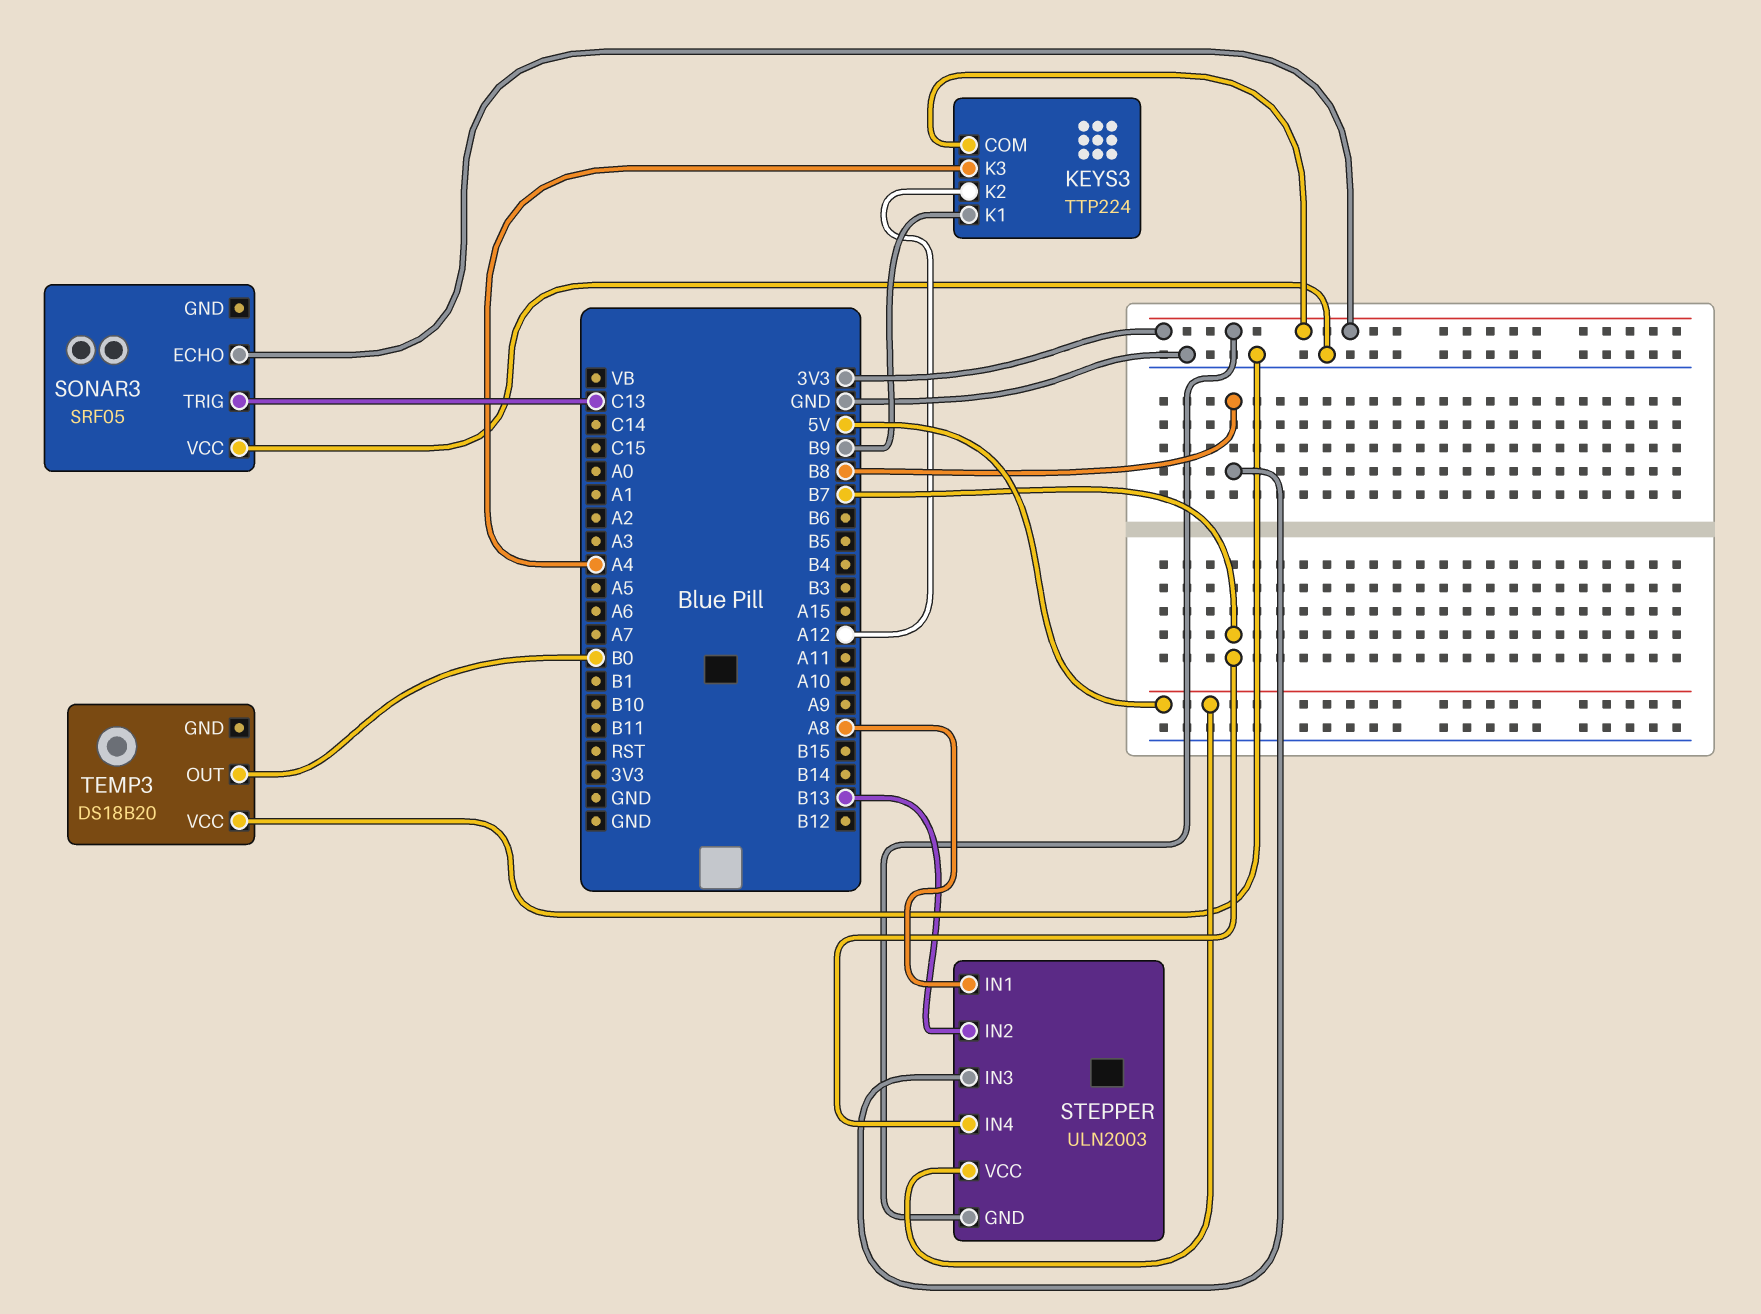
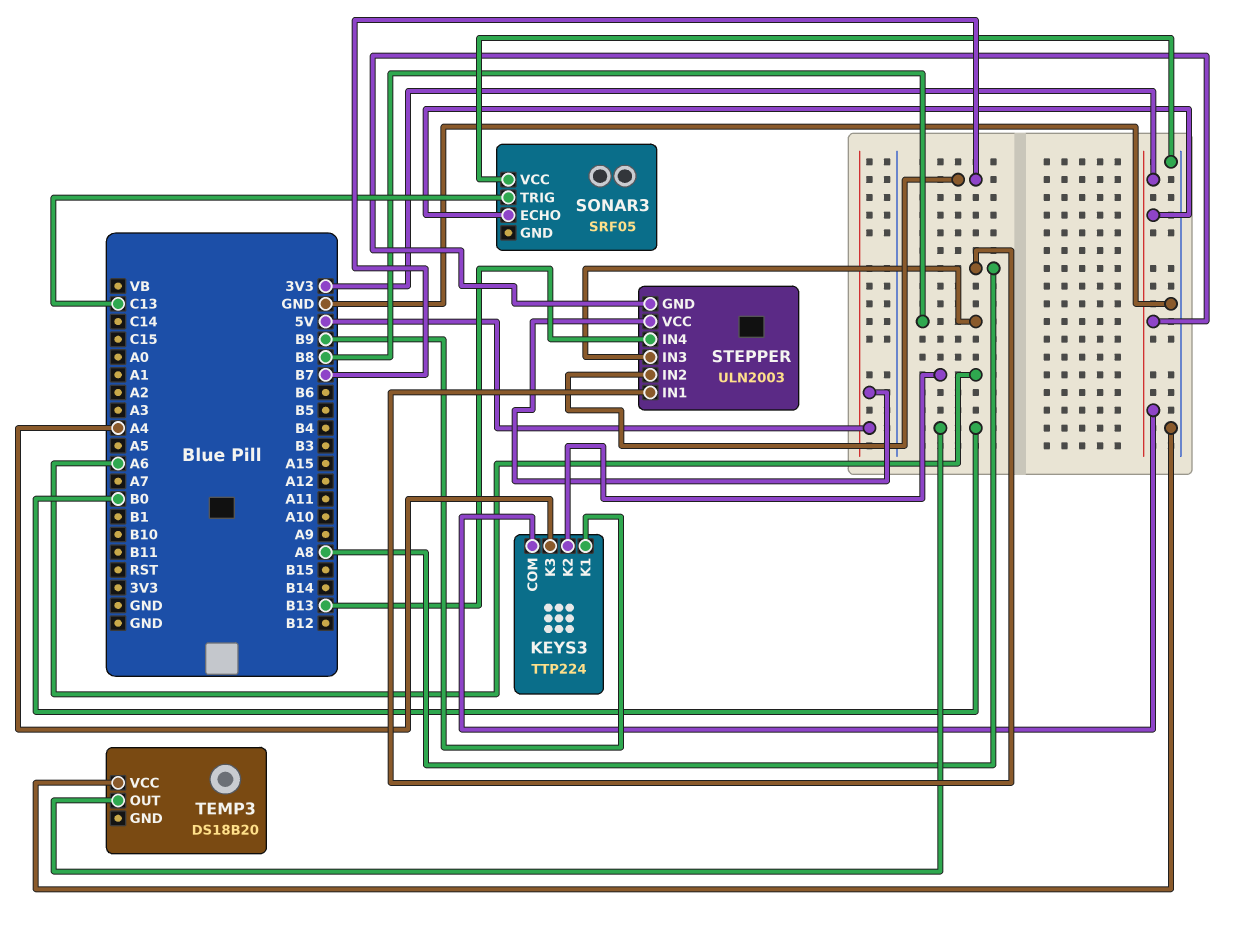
KEYS3 pin K2: A12 -> A6
STEPPER pin IN2: B13 -> B7
STEPPER pin IN4: B7 -> B13

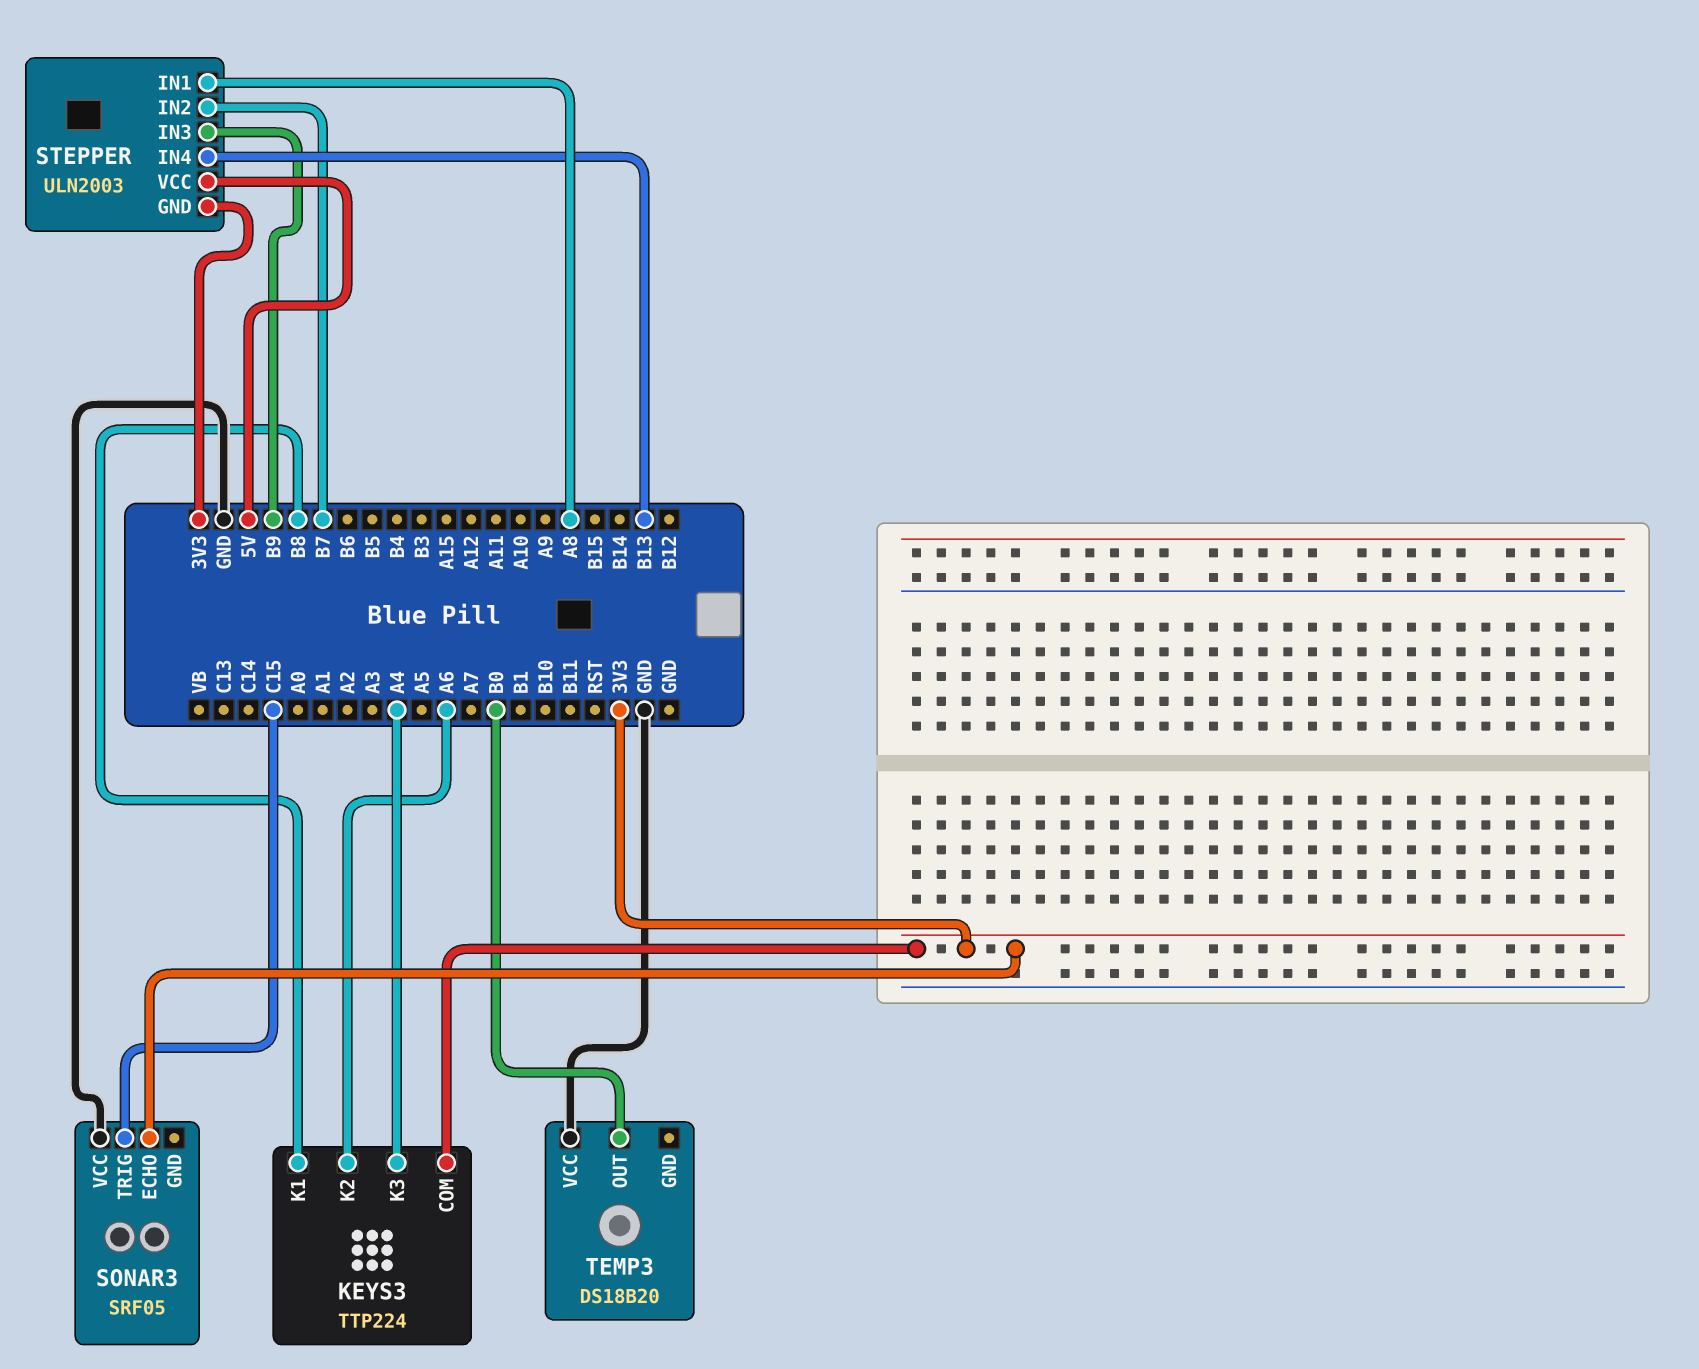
KEYS3 pin K1: B9 -> B8
SONAR3 pin TRIG: C13 -> C15
STEPPER pin IN3: B8 -> B9

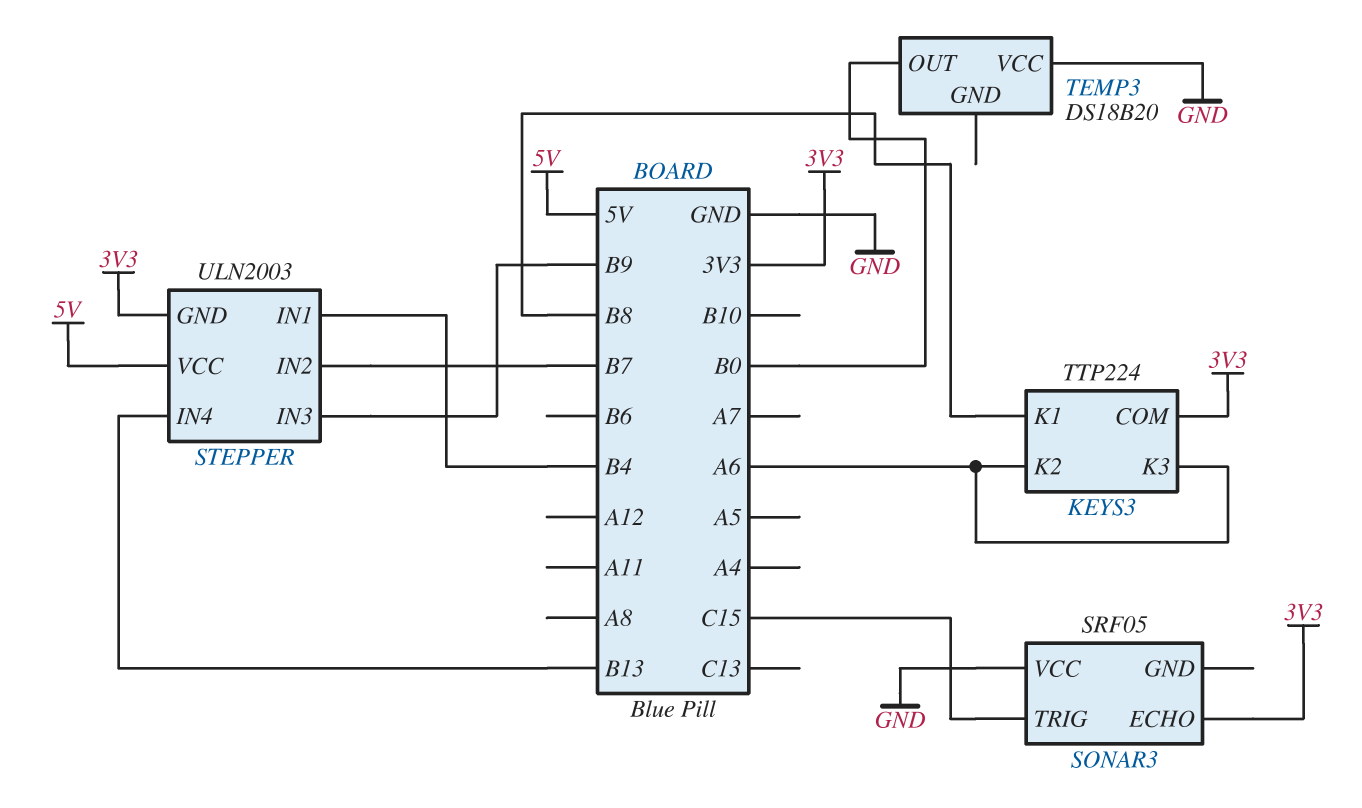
KEYS3 pin K3: A4 -> A6
STEPPER pin IN1: A8 -> B4

